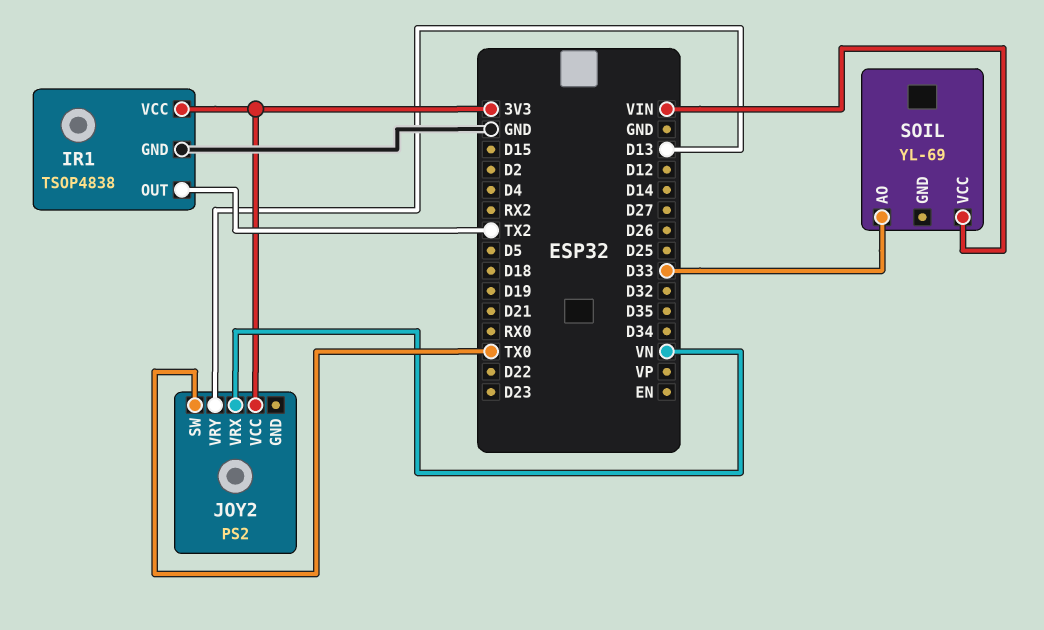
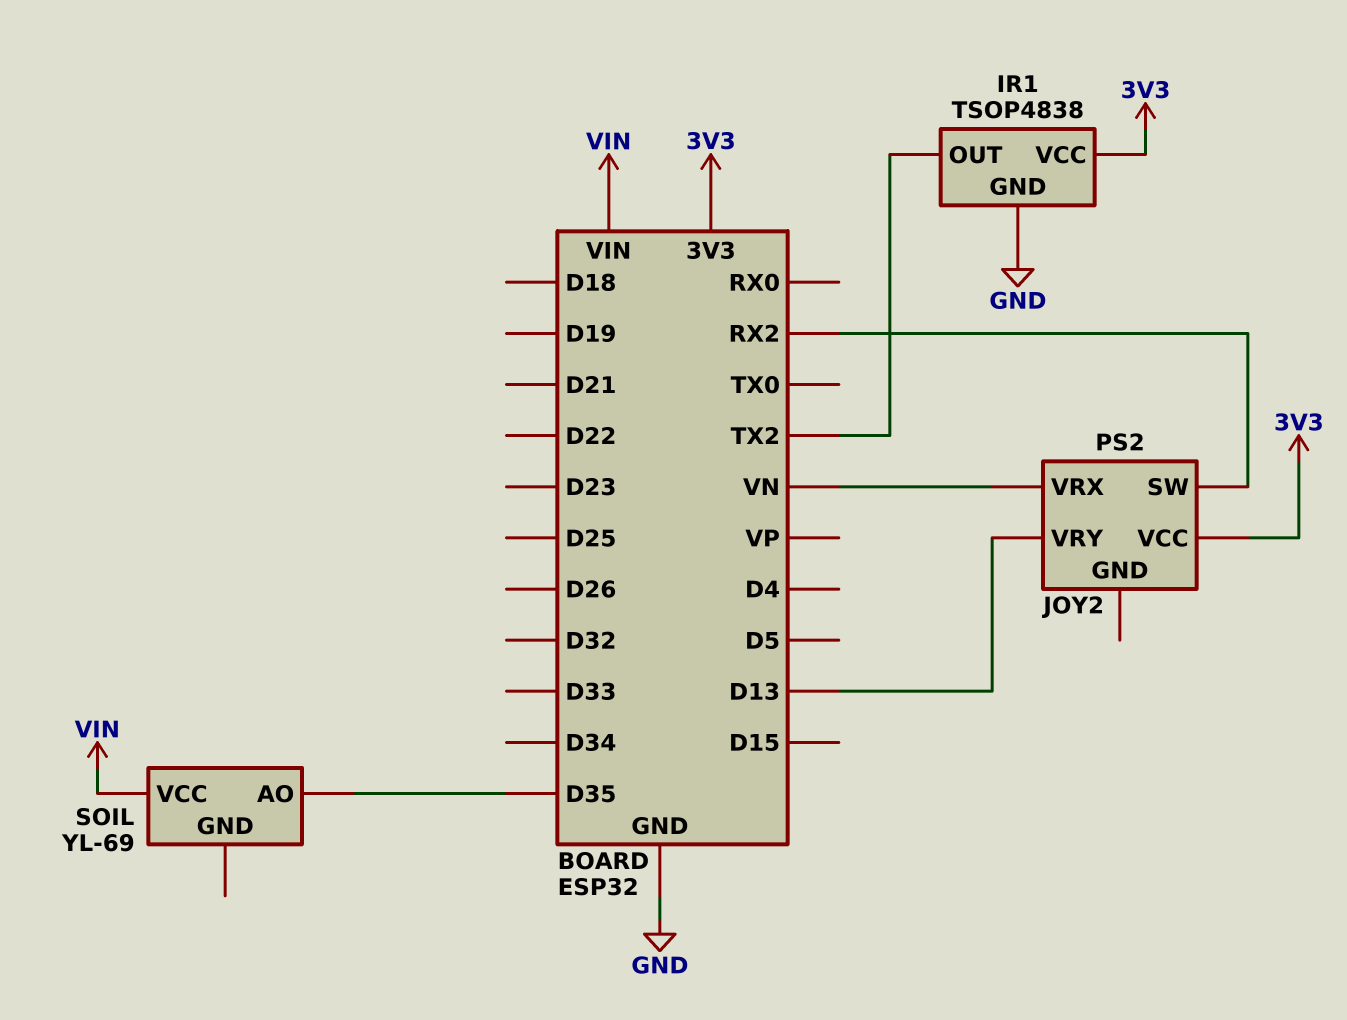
JOY2 pin SW: TX0 -> RX2
SOIL pin AO: D33 -> D35

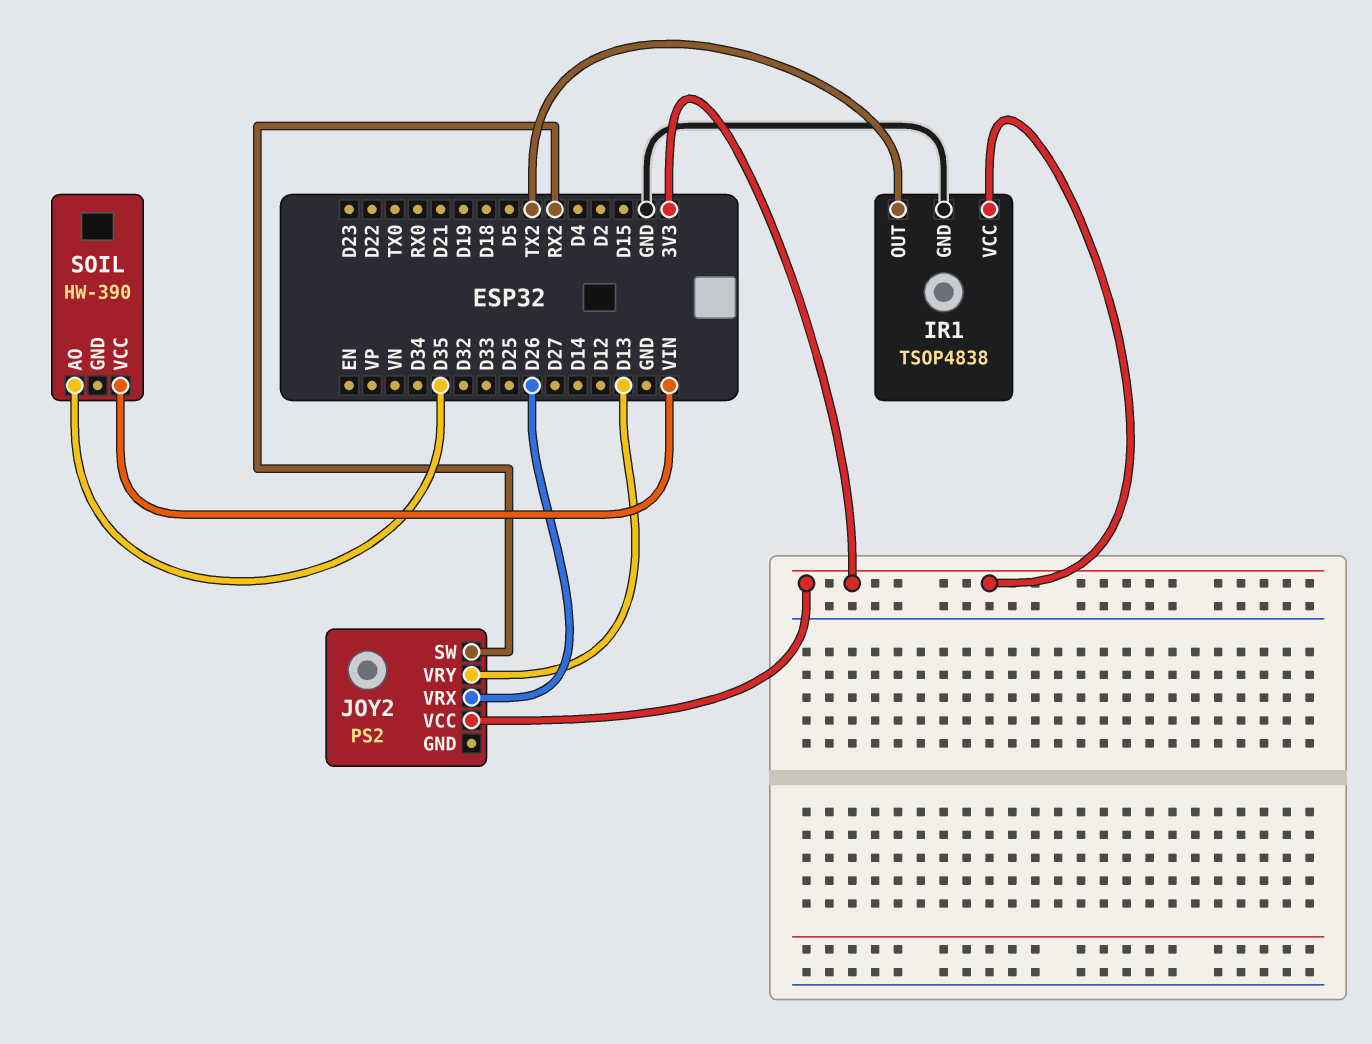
JOY2 pin VRX: VN -> D26
SOIL: YL-69 -> HW-390

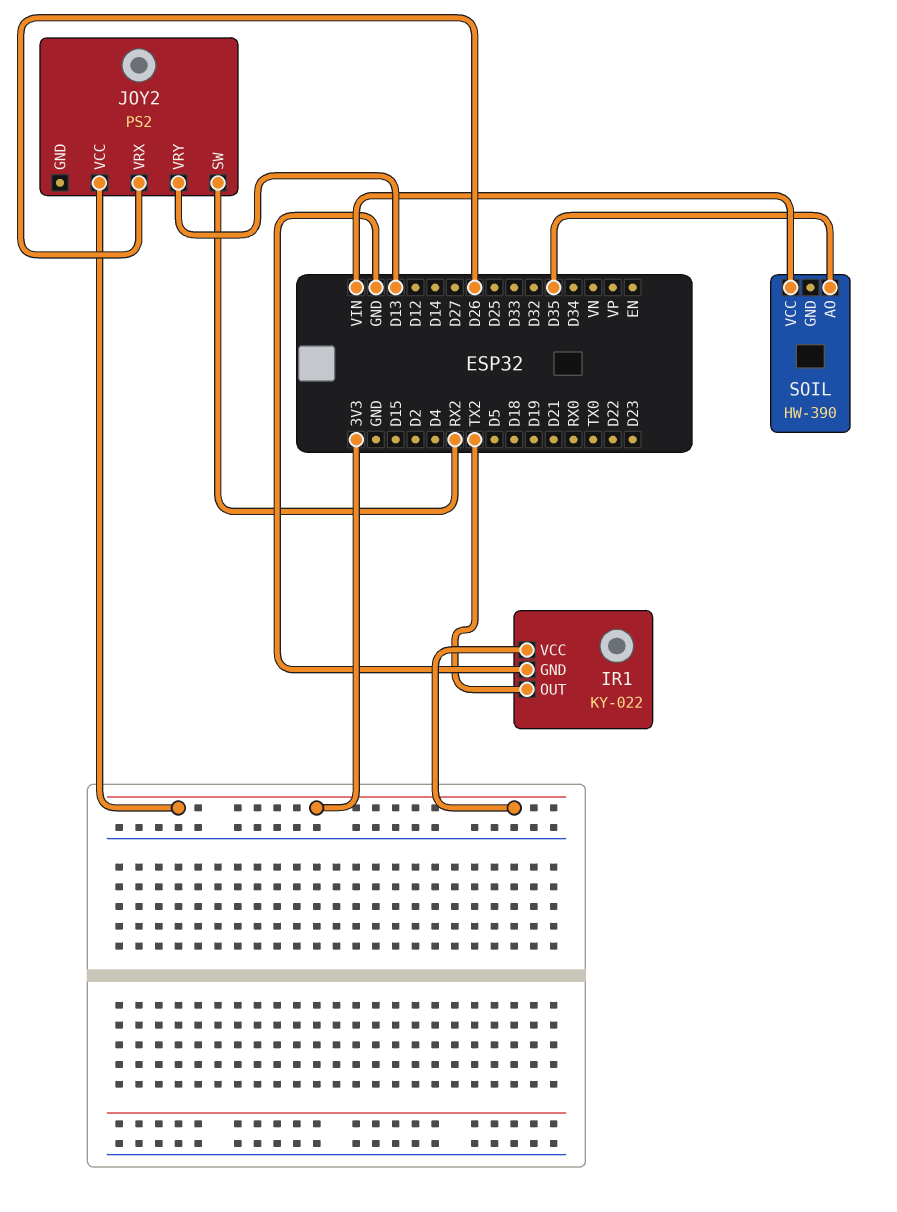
IR1: TSOP4838 -> KY-022

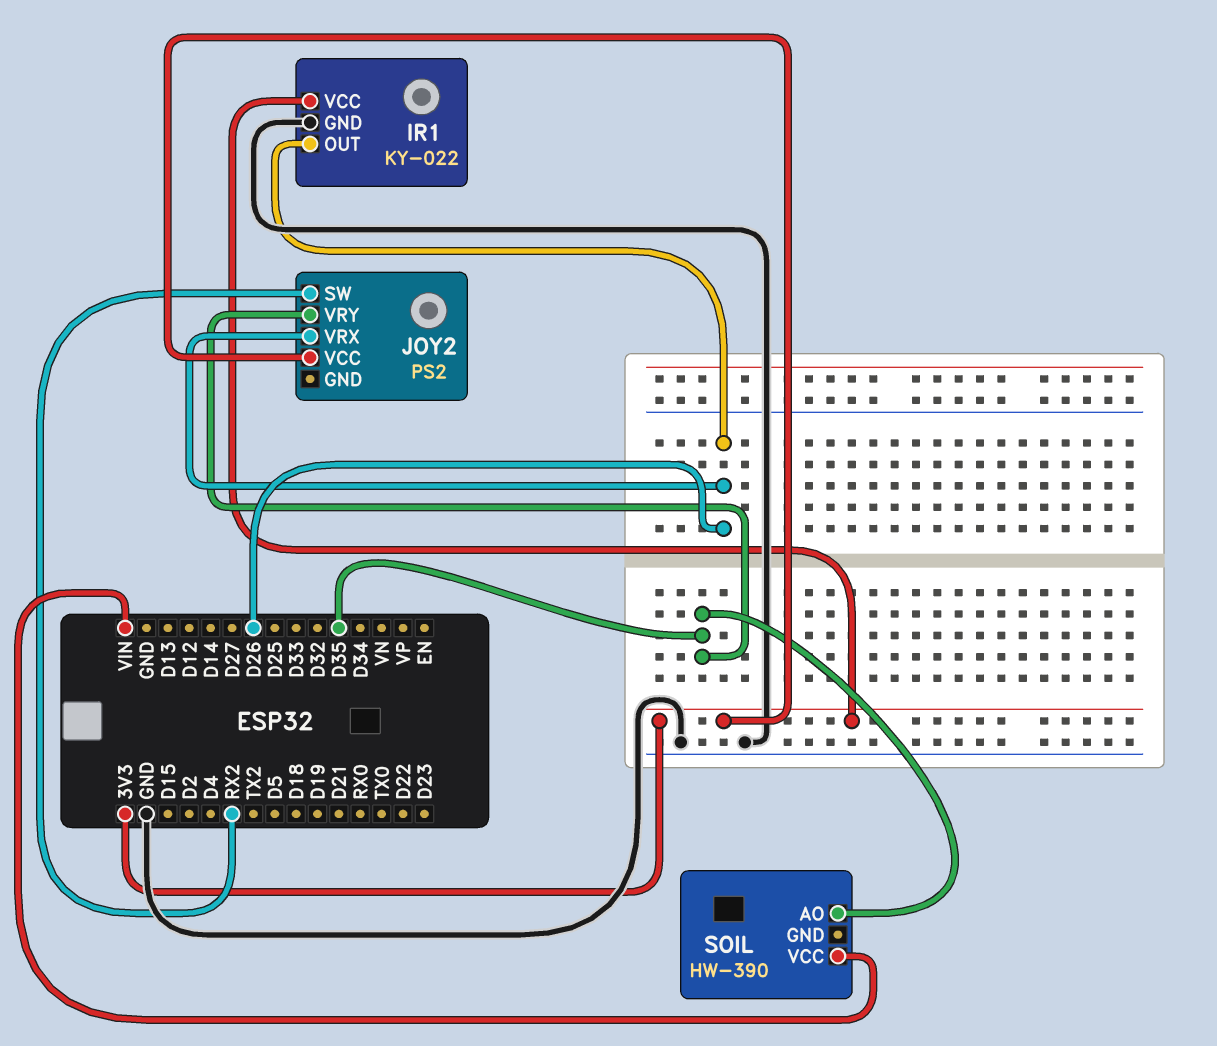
IR1 pin OUT: TX2 -> D26
JOY2 pin VRY: D13 -> D35

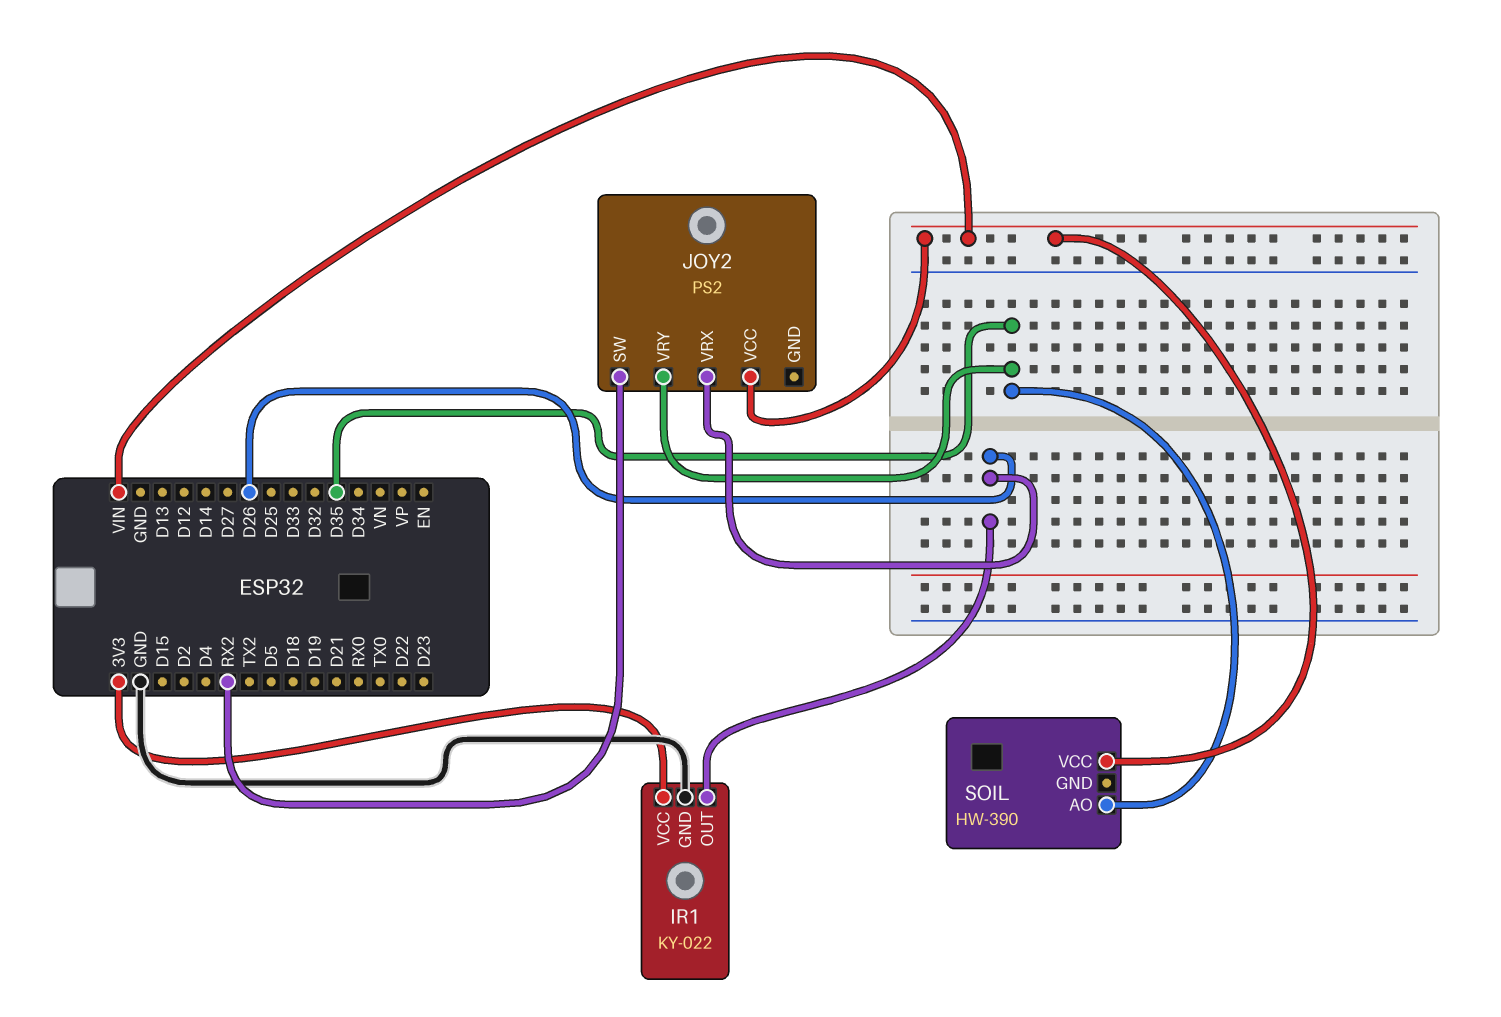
JOY2 pin VCC: 3V3 -> VIN

